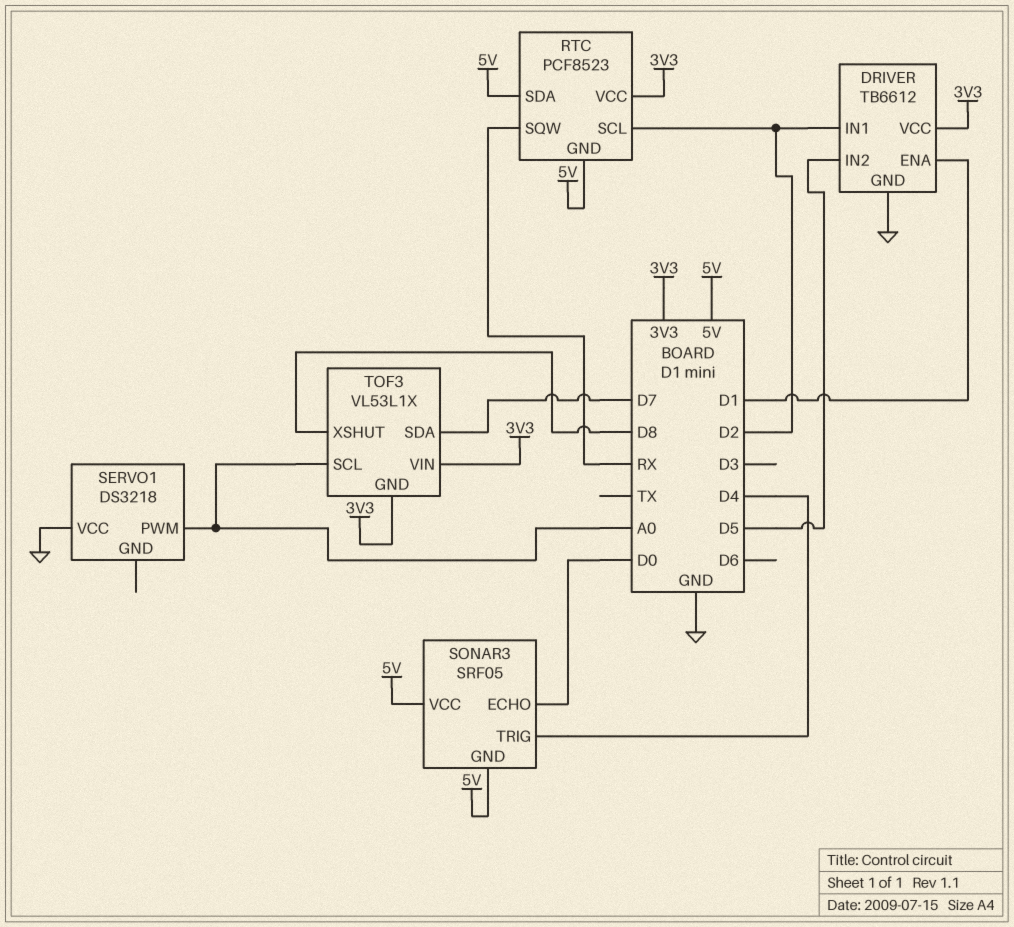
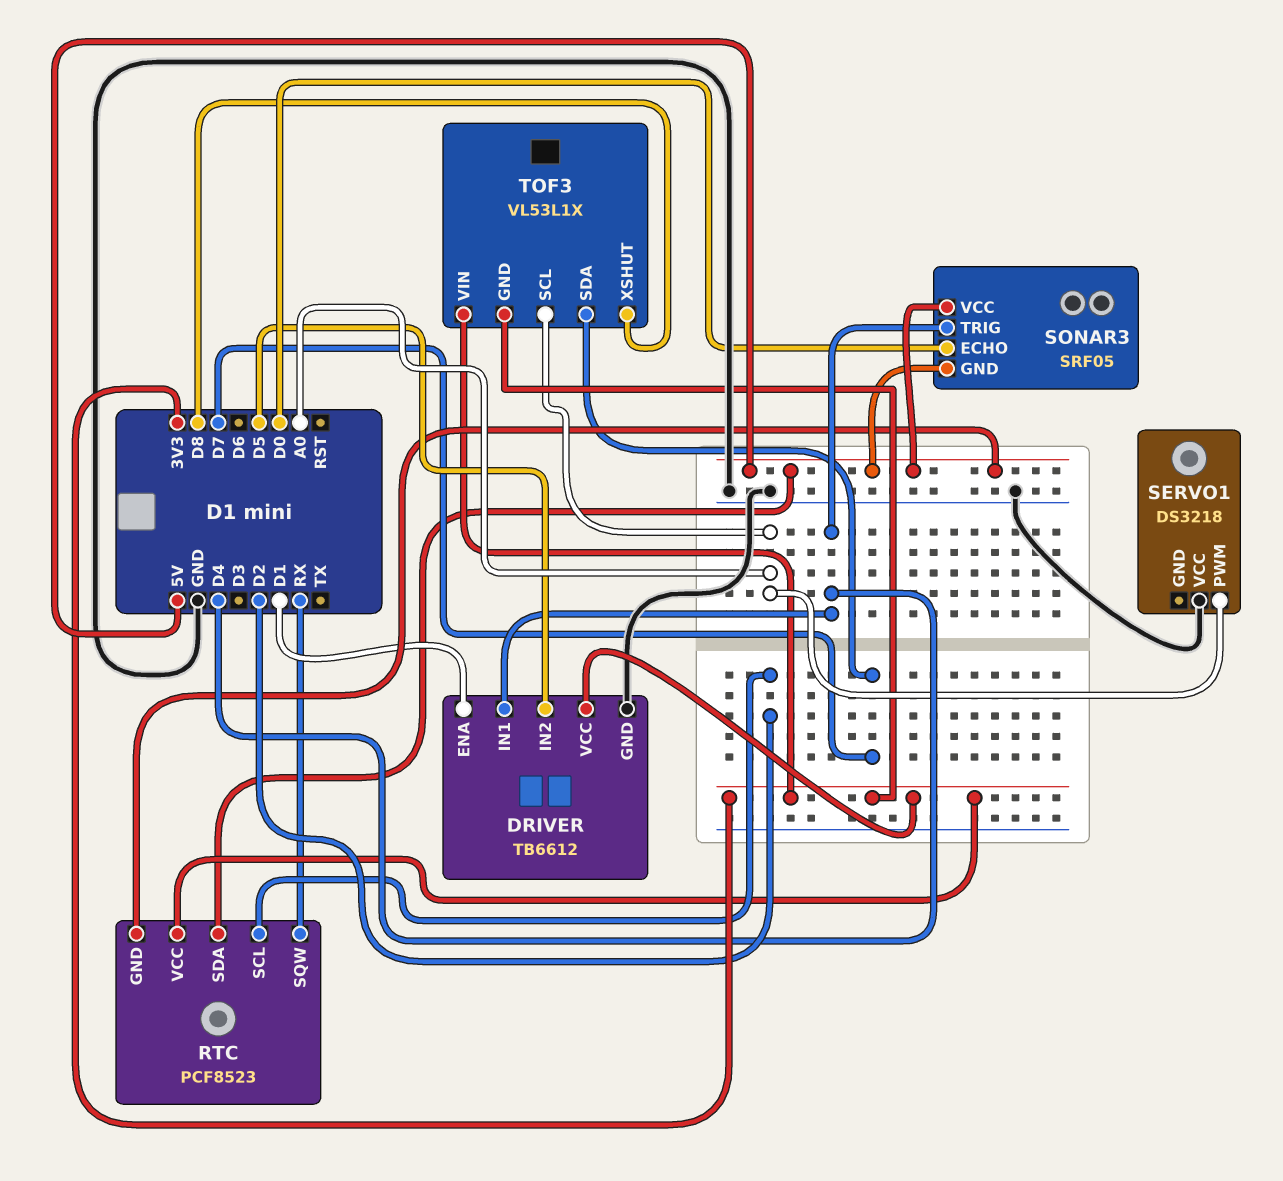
DRIVER pin IN1: D2 -> D4

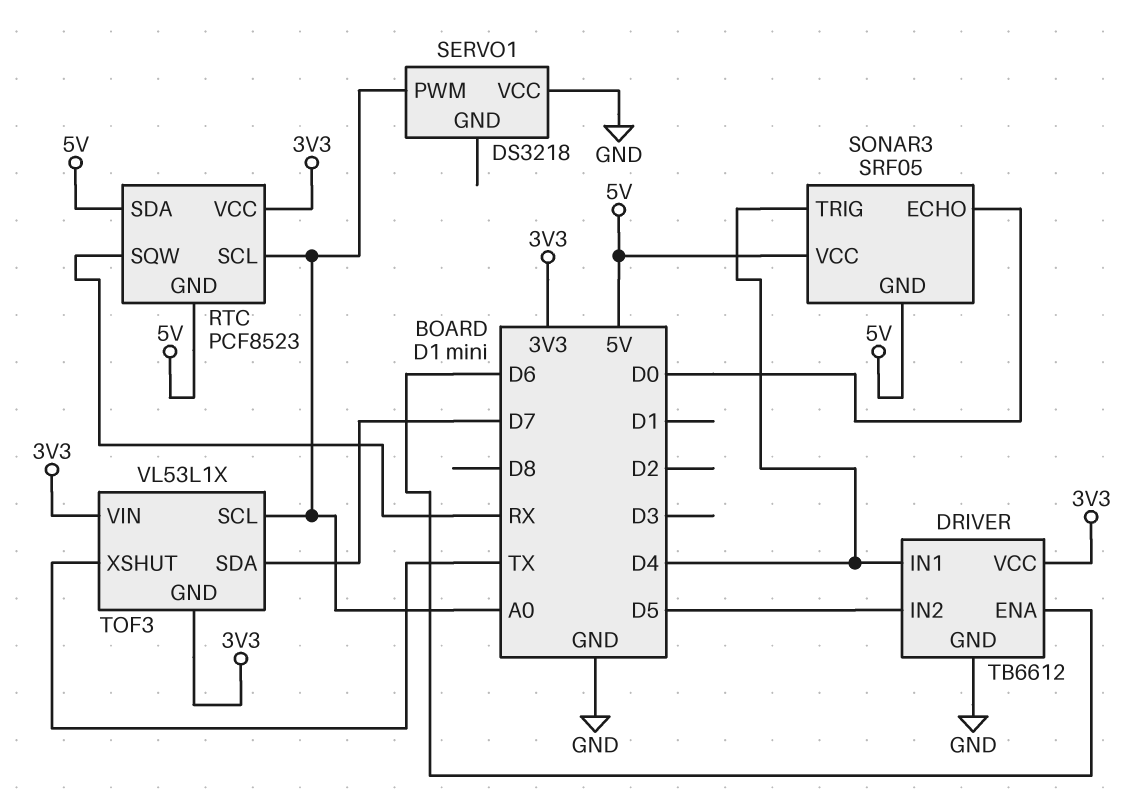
DRIVER pin ENA: D1 -> D6
RTC pin SCL: D2 -> A0
TOF3 pin XSHUT: D8 -> TX

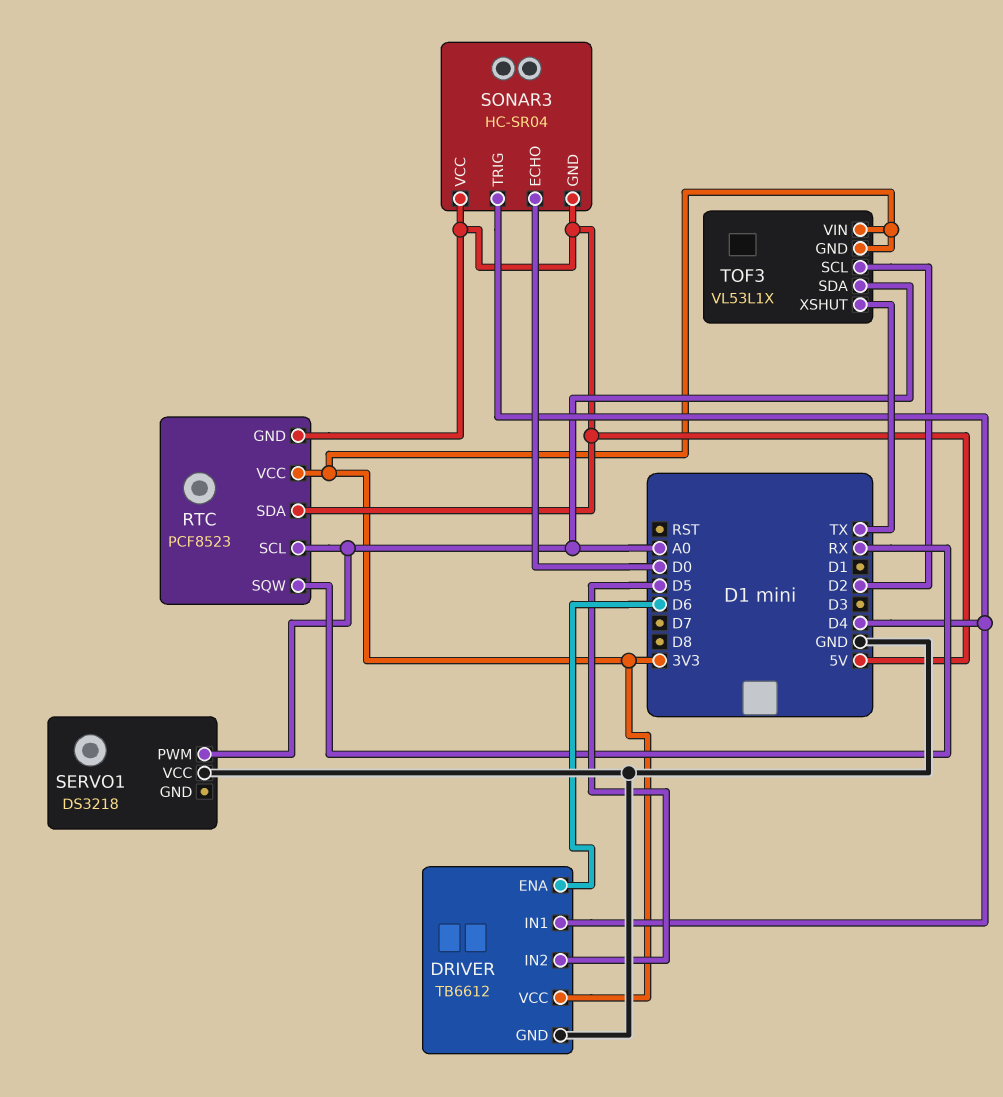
SONAR3: SRF05 -> HC-SR04
TOF3 pin SCL: A0 -> D2
TOF3 pin SDA: D7 -> A0

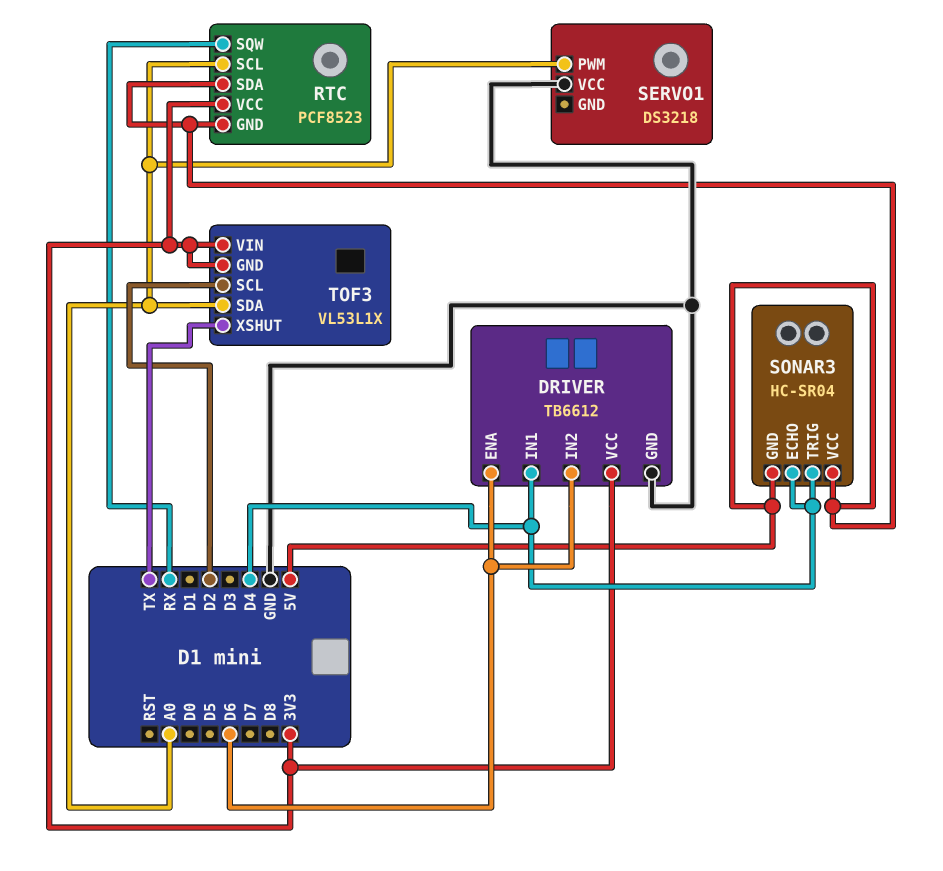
DRIVER pin IN2: D5 -> D6
SONAR3 pin ECHO: D0 -> D4

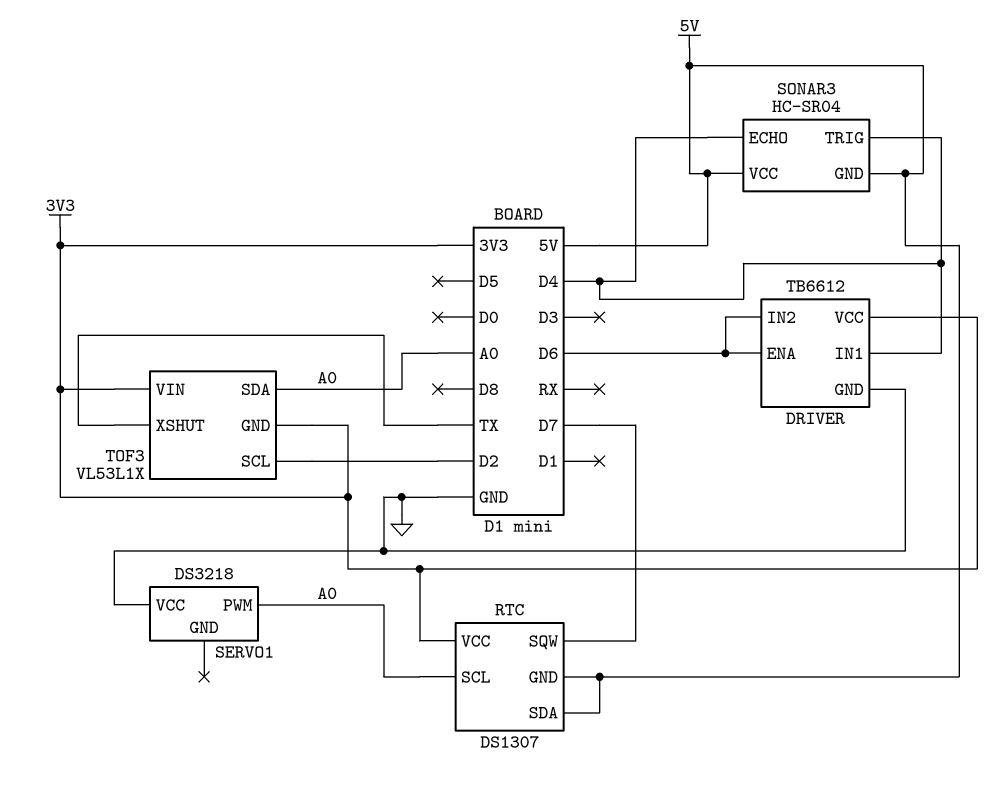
RTC: PCF8523 -> DS1307
RTC pin SQW: RX -> D7

